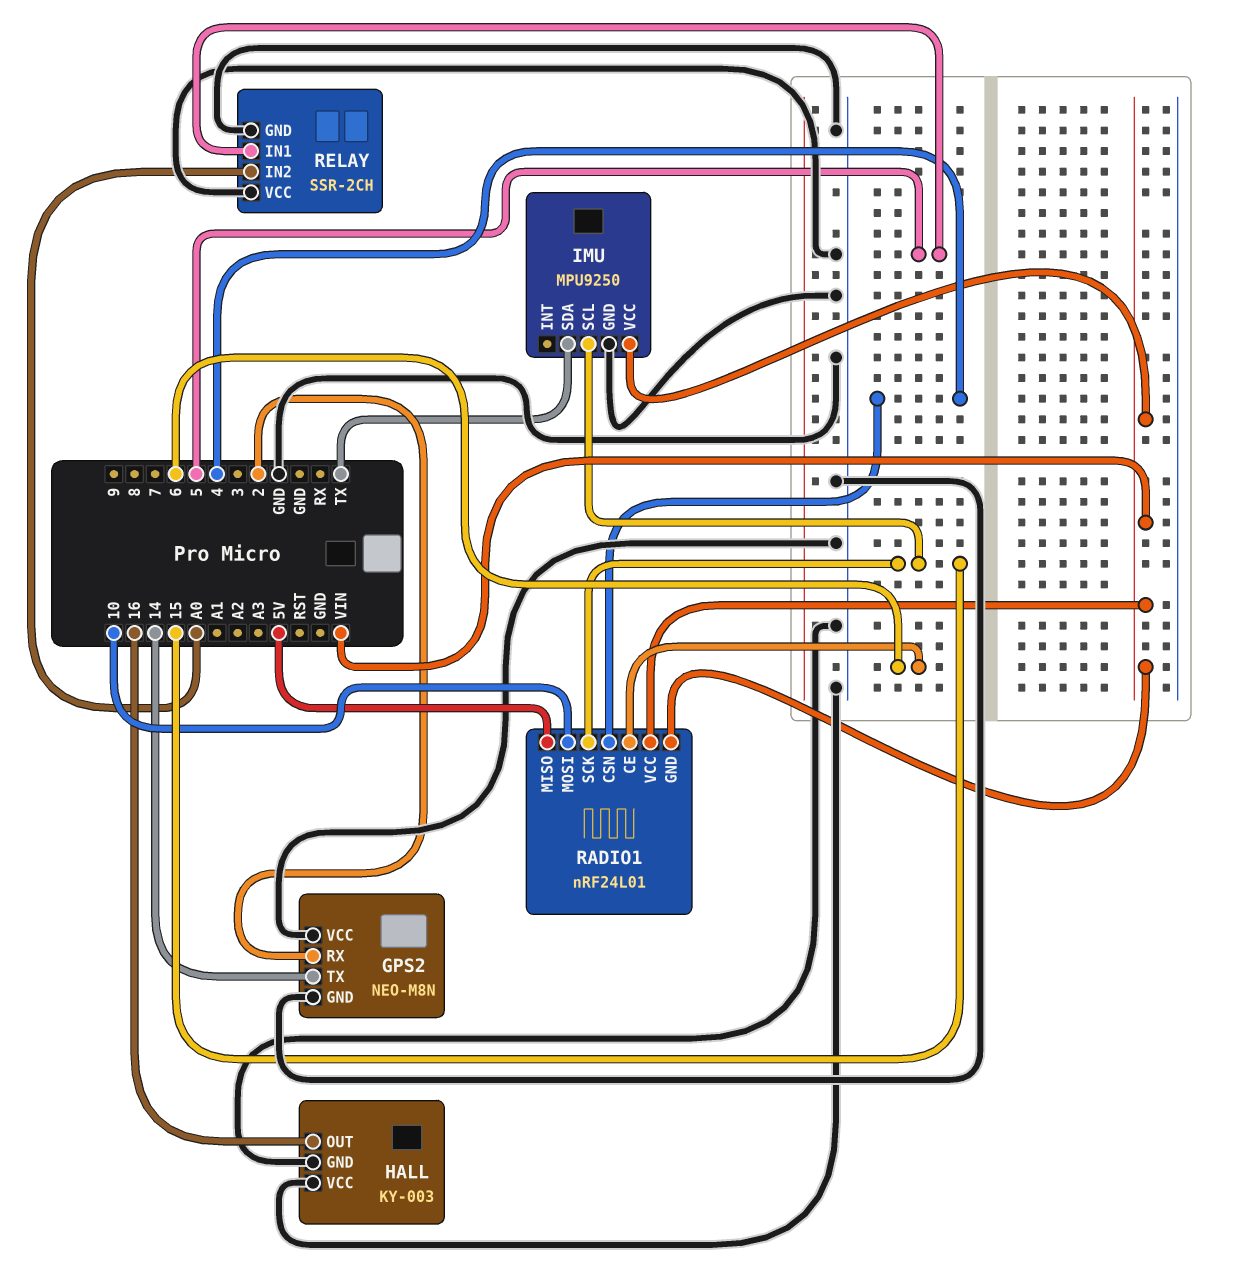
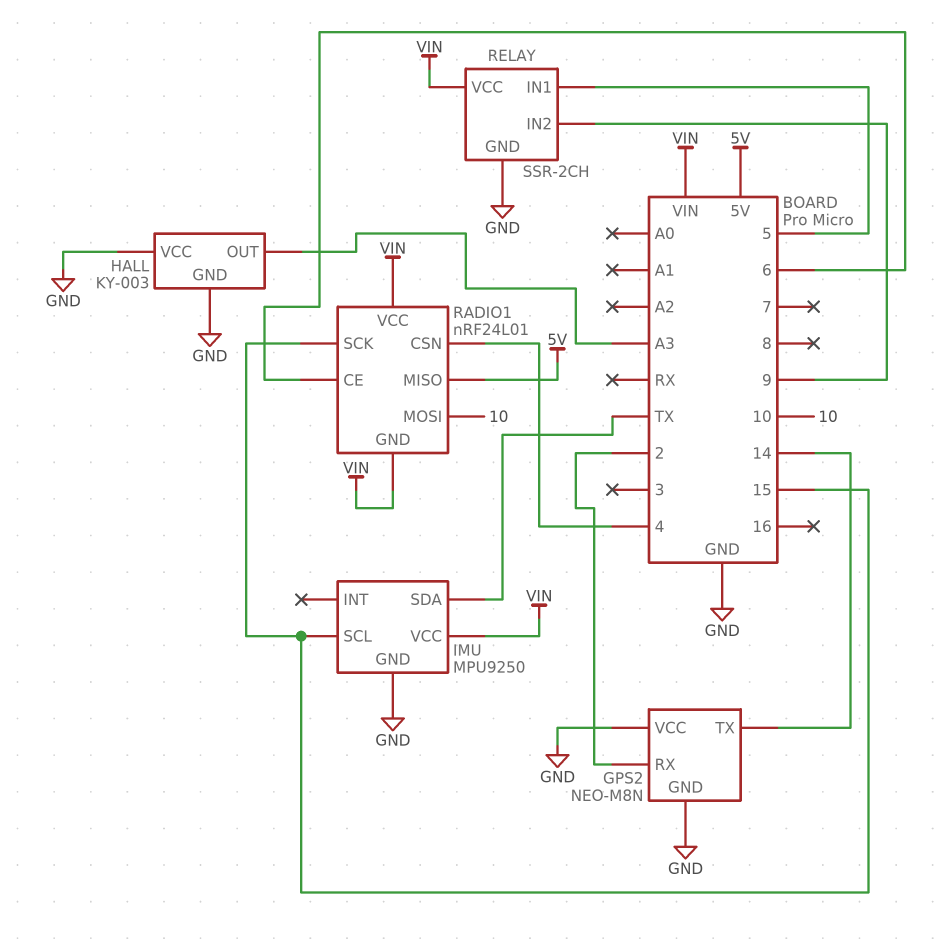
HALL pin OUT: 16 -> A3
RELAY pin IN2: A0 -> 9
RELAY pin VCC: GND -> VIN

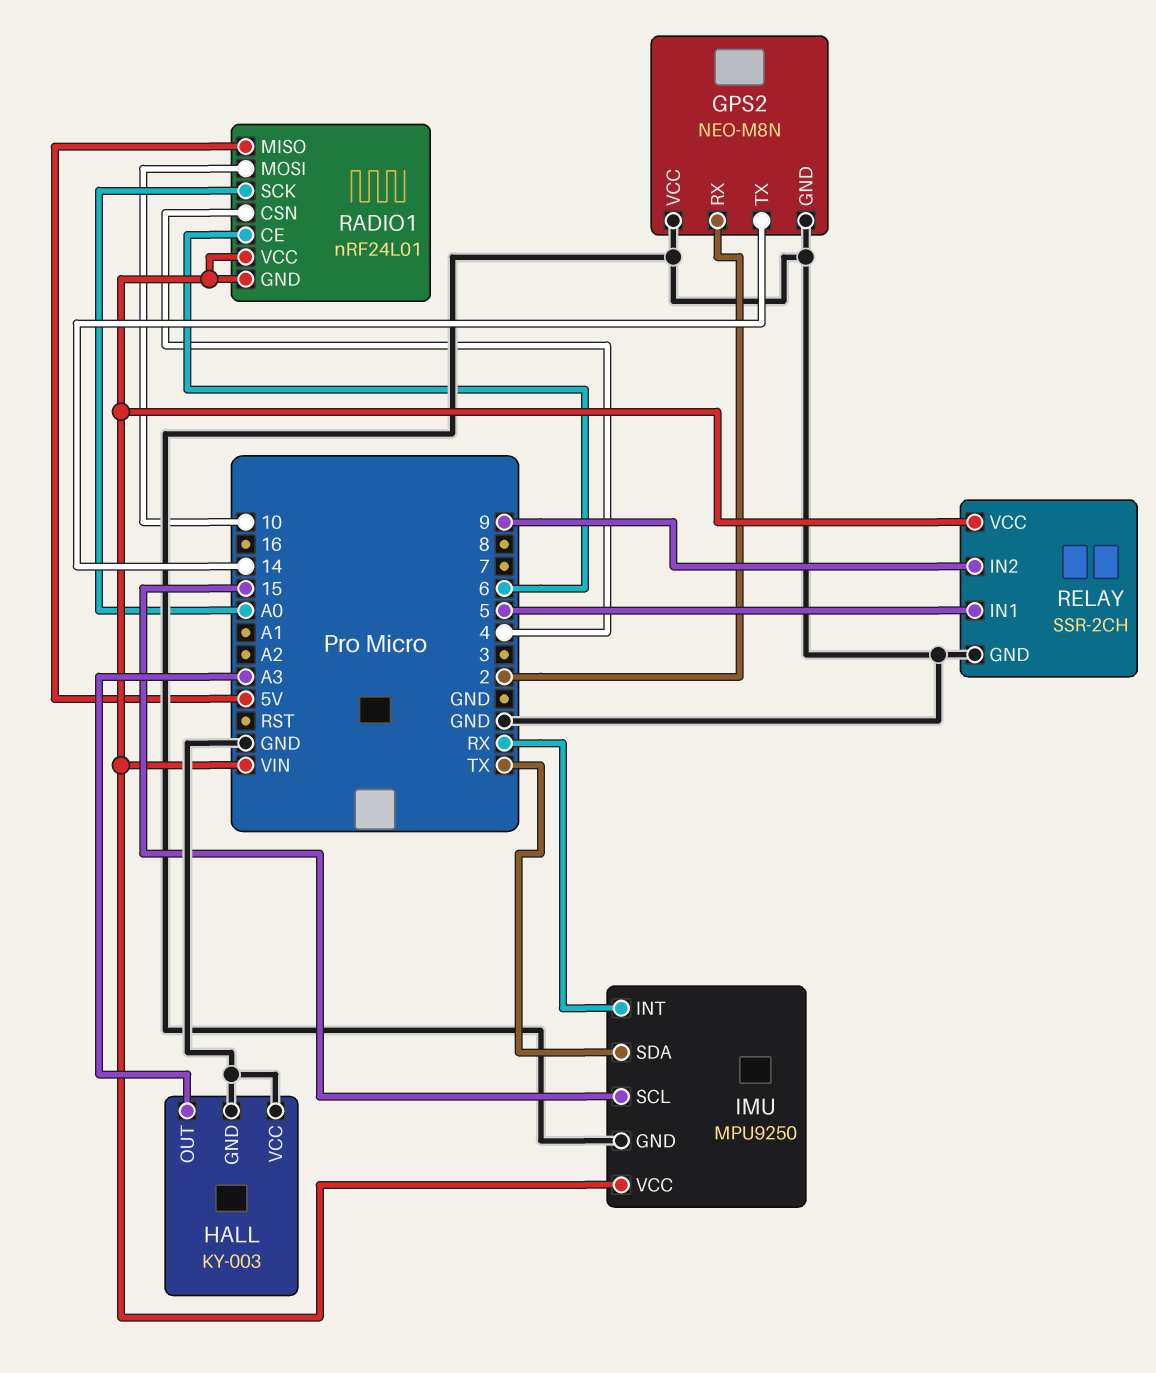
IMU pin INT: none -> RX
RADIO1 pin SCK: 15 -> A0

